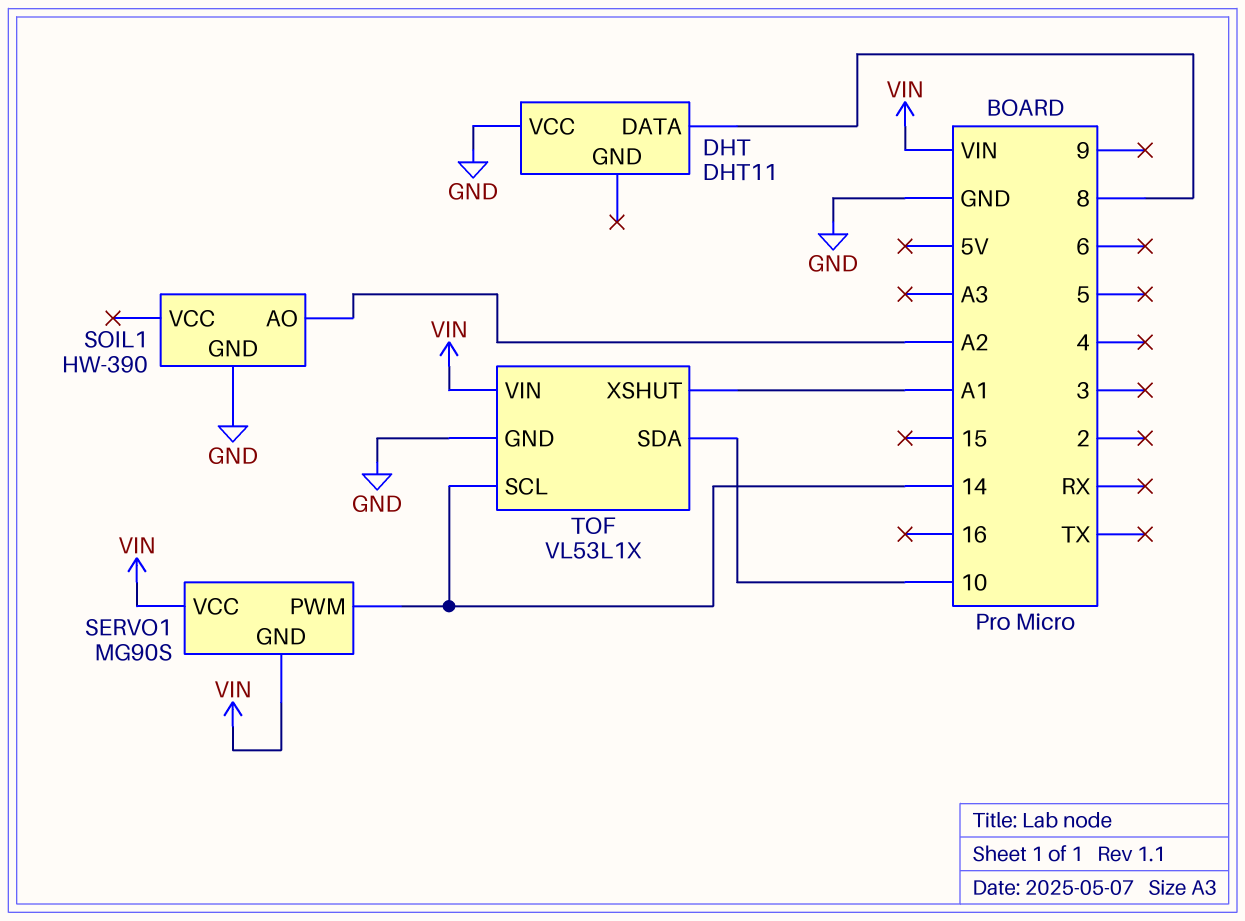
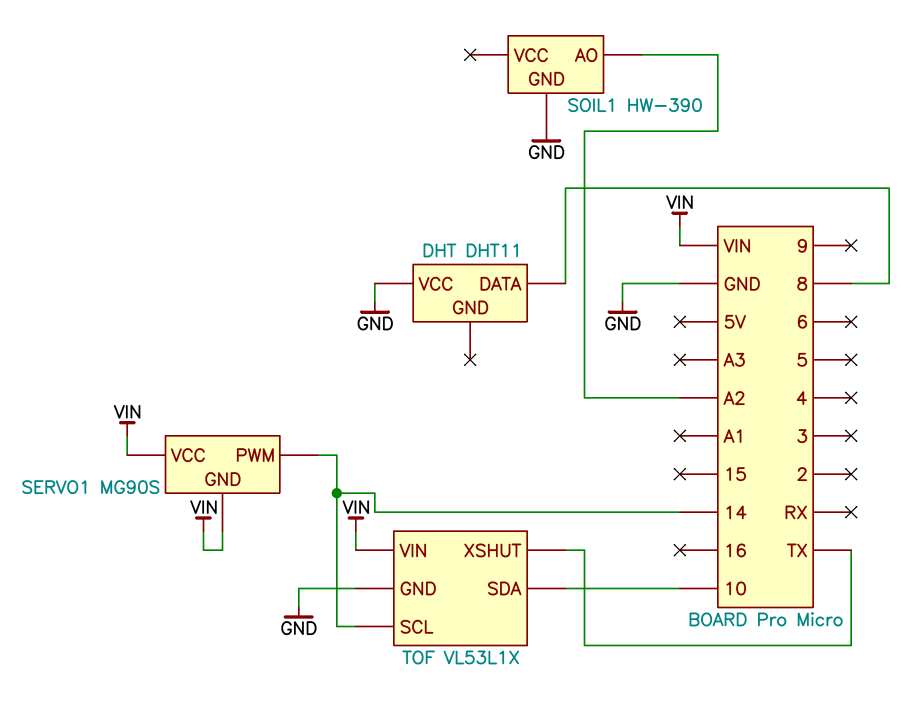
TOF pin XSHUT: A1 -> TX

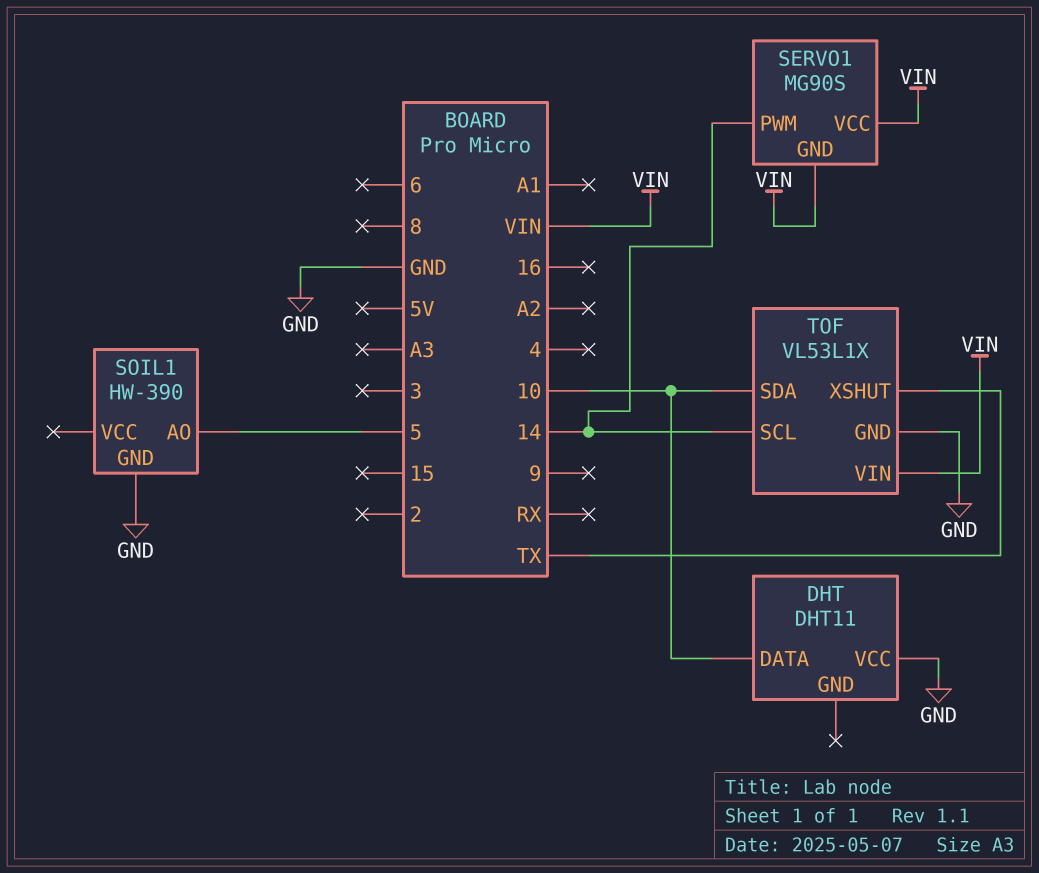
DHT pin DATA: 8 -> 10
SOIL1 pin AO: A2 -> 5

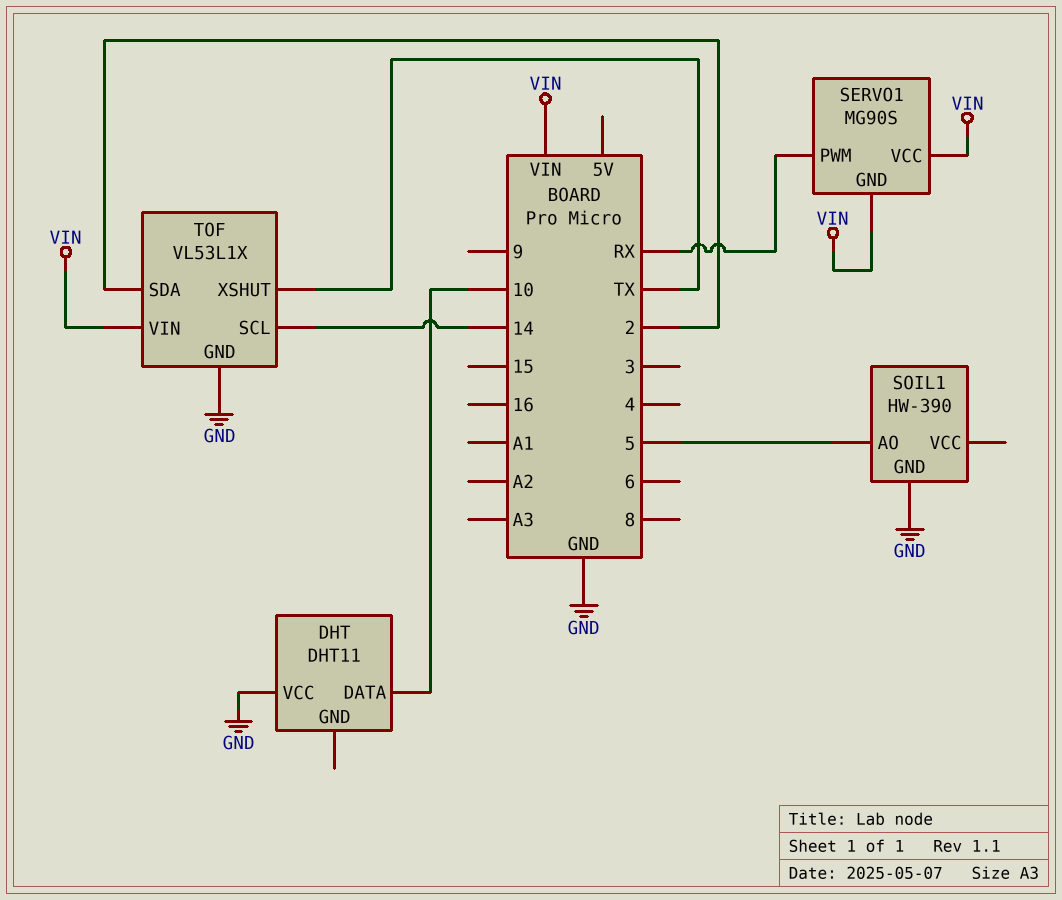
SERVO1 pin PWM: 14 -> RX
TOF pin SDA: 10 -> 2

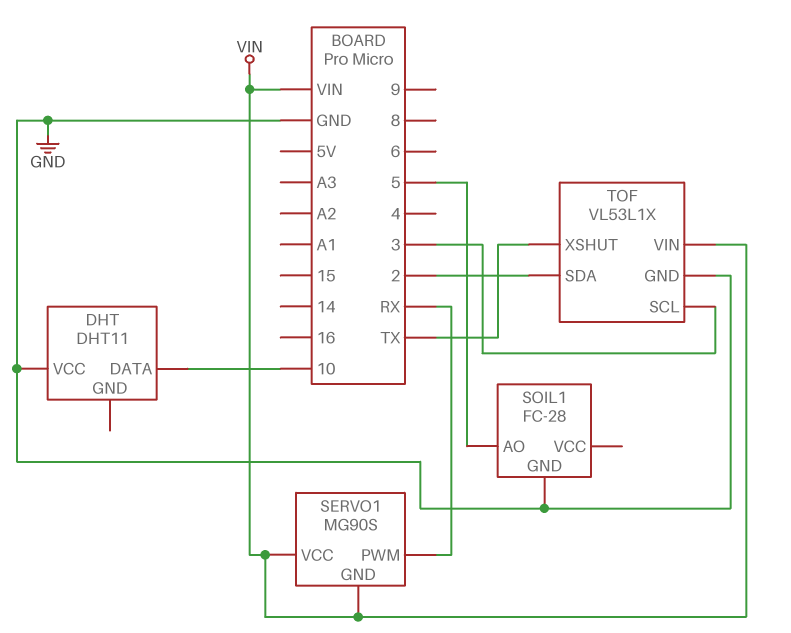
SOIL1: HW-390 -> FC-28
TOF pin SCL: 14 -> 3

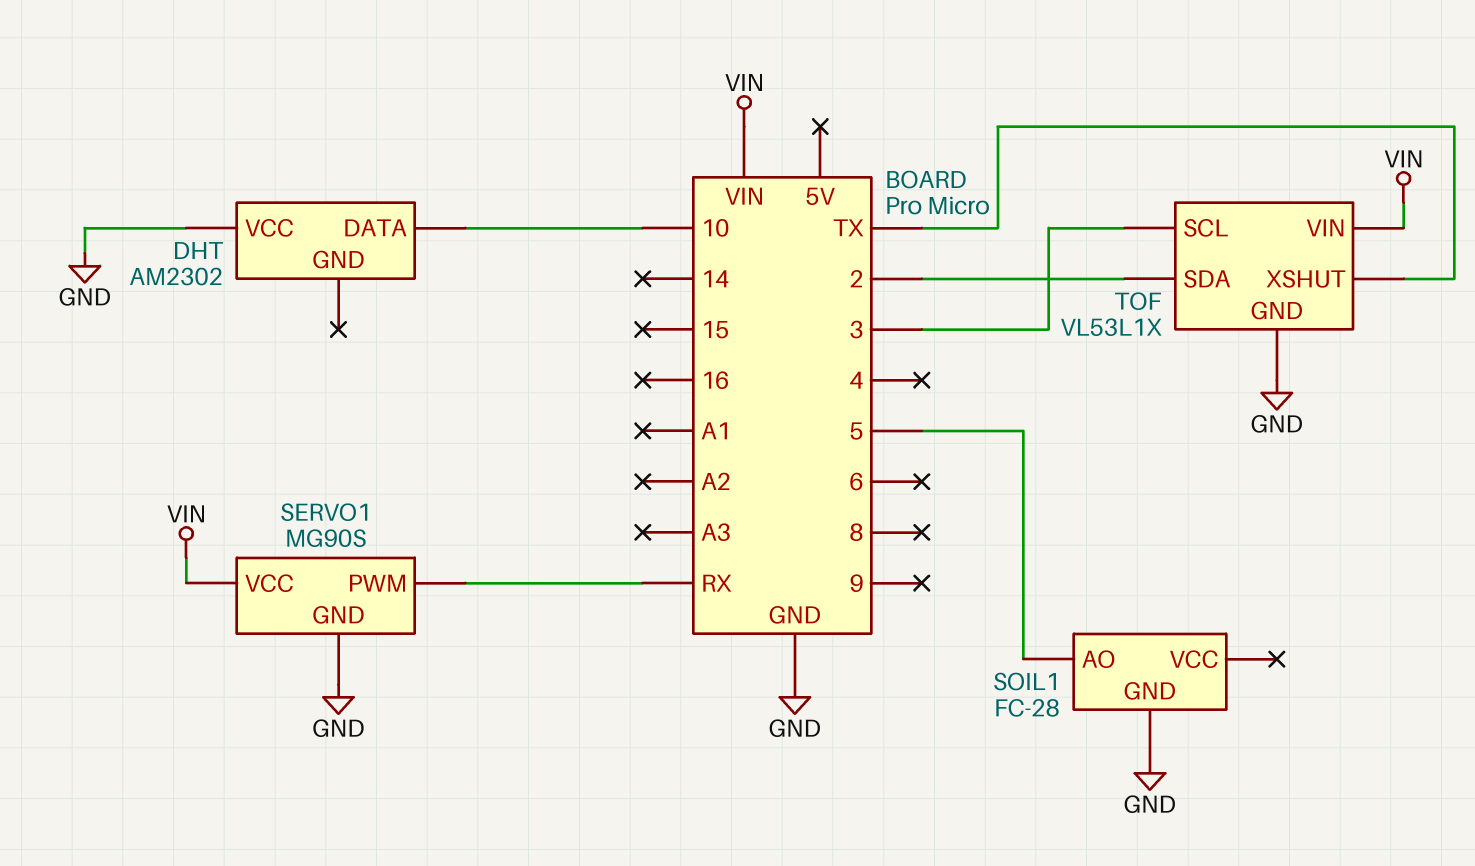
DHT: DHT11 -> AM2302
SERVO1 pin GND: VIN -> GND

